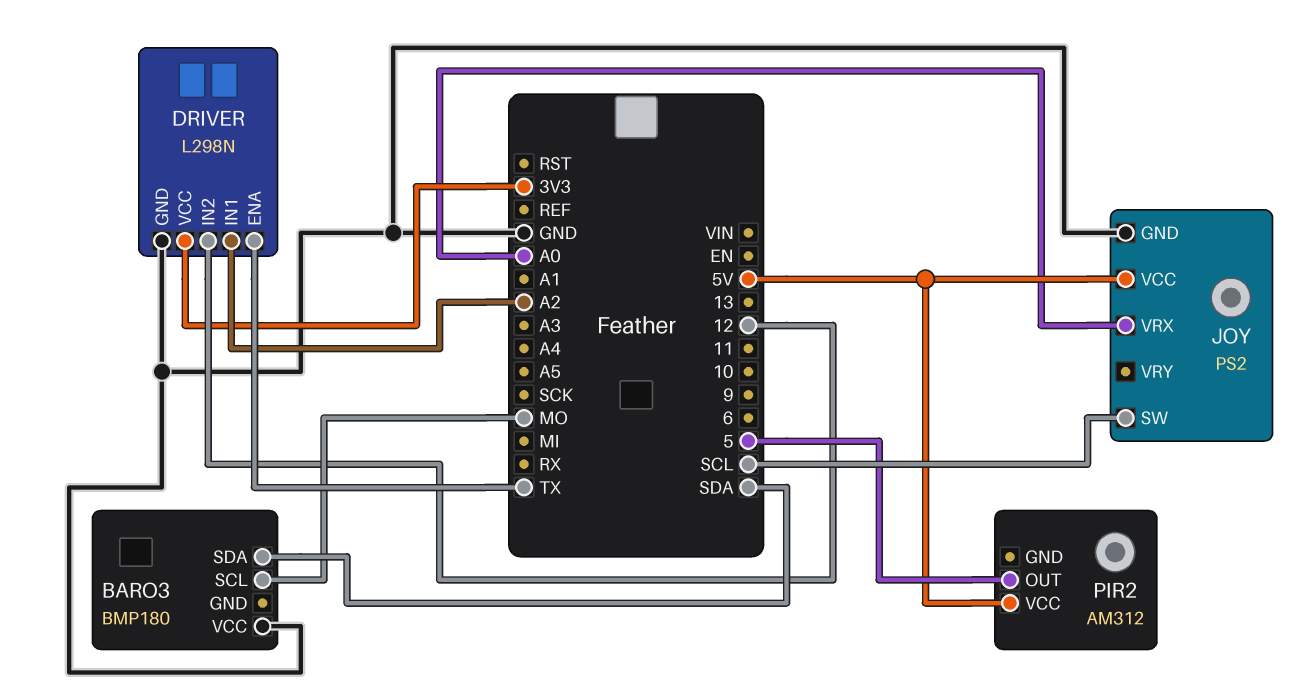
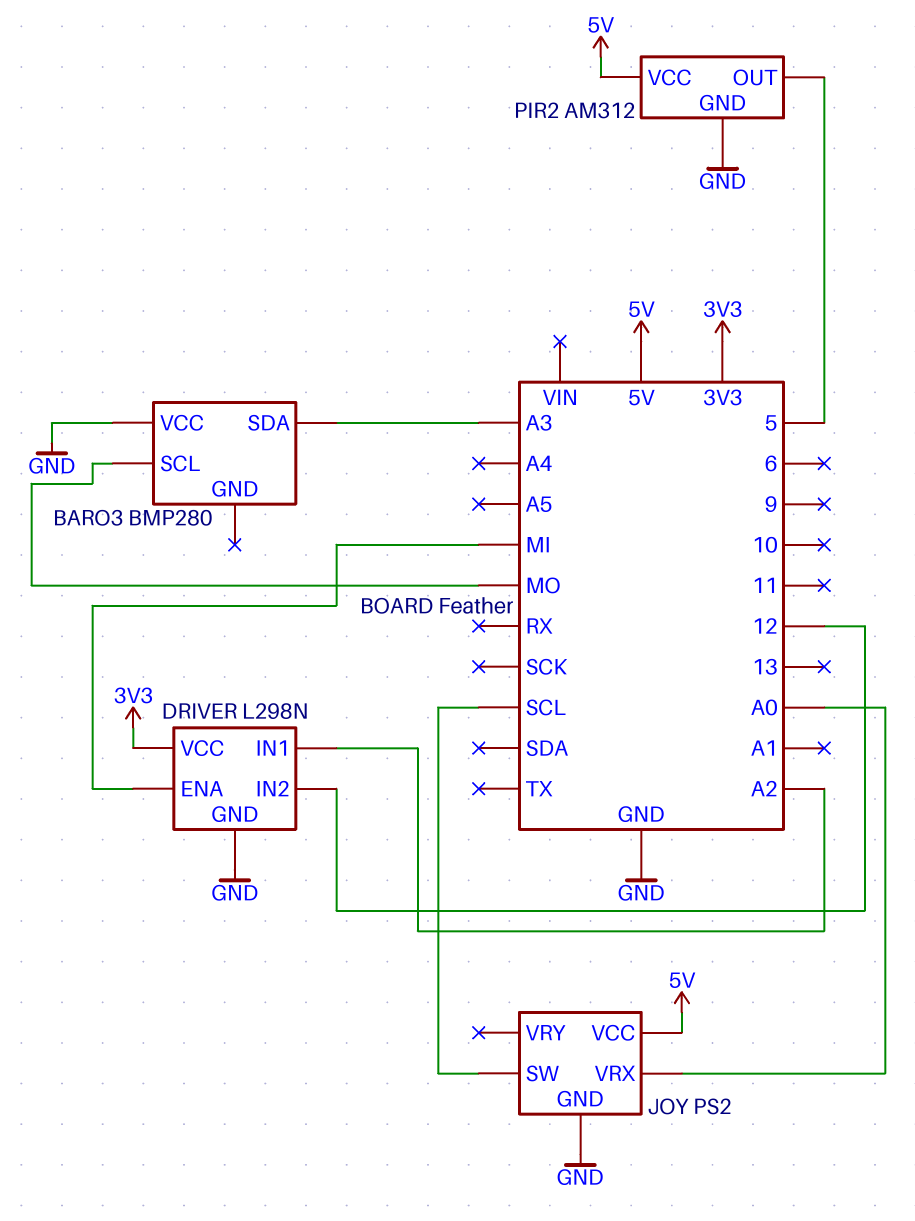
BARO3: BMP180 -> BMP280
BARO3 pin SDA: SDA -> A3
DRIVER pin ENA: TX -> MI
PIR2 pin GND: none -> GND

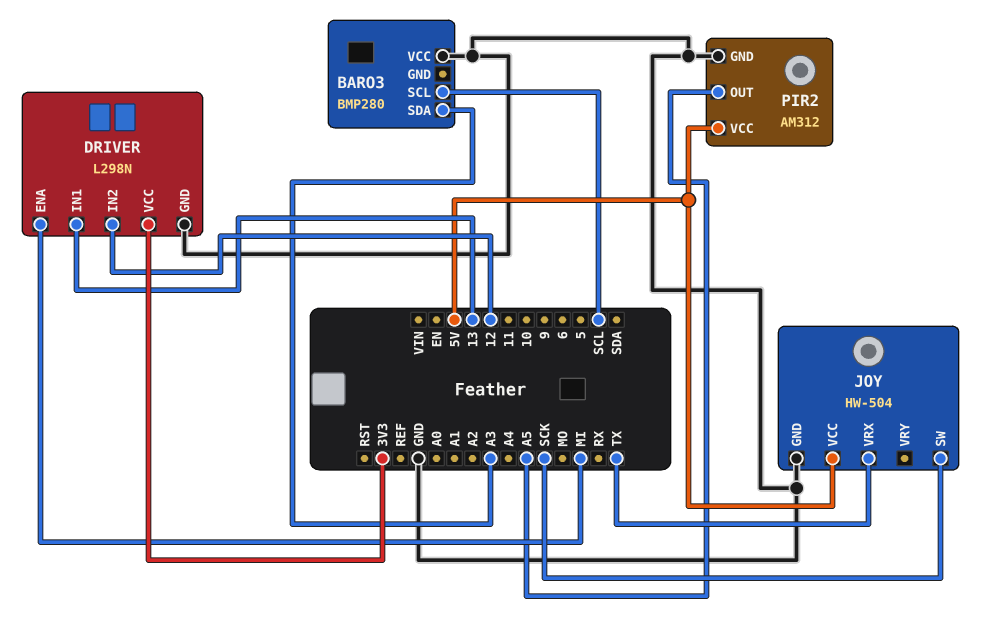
BARO3 pin SCL: MO -> SCL
DRIVER pin IN1: A2 -> 13
JOY: PS2 -> HW-504
JOY pin SW: SCL -> SCK
JOY pin VRX: A0 -> TX
PIR2 pin OUT: 5 -> A5

